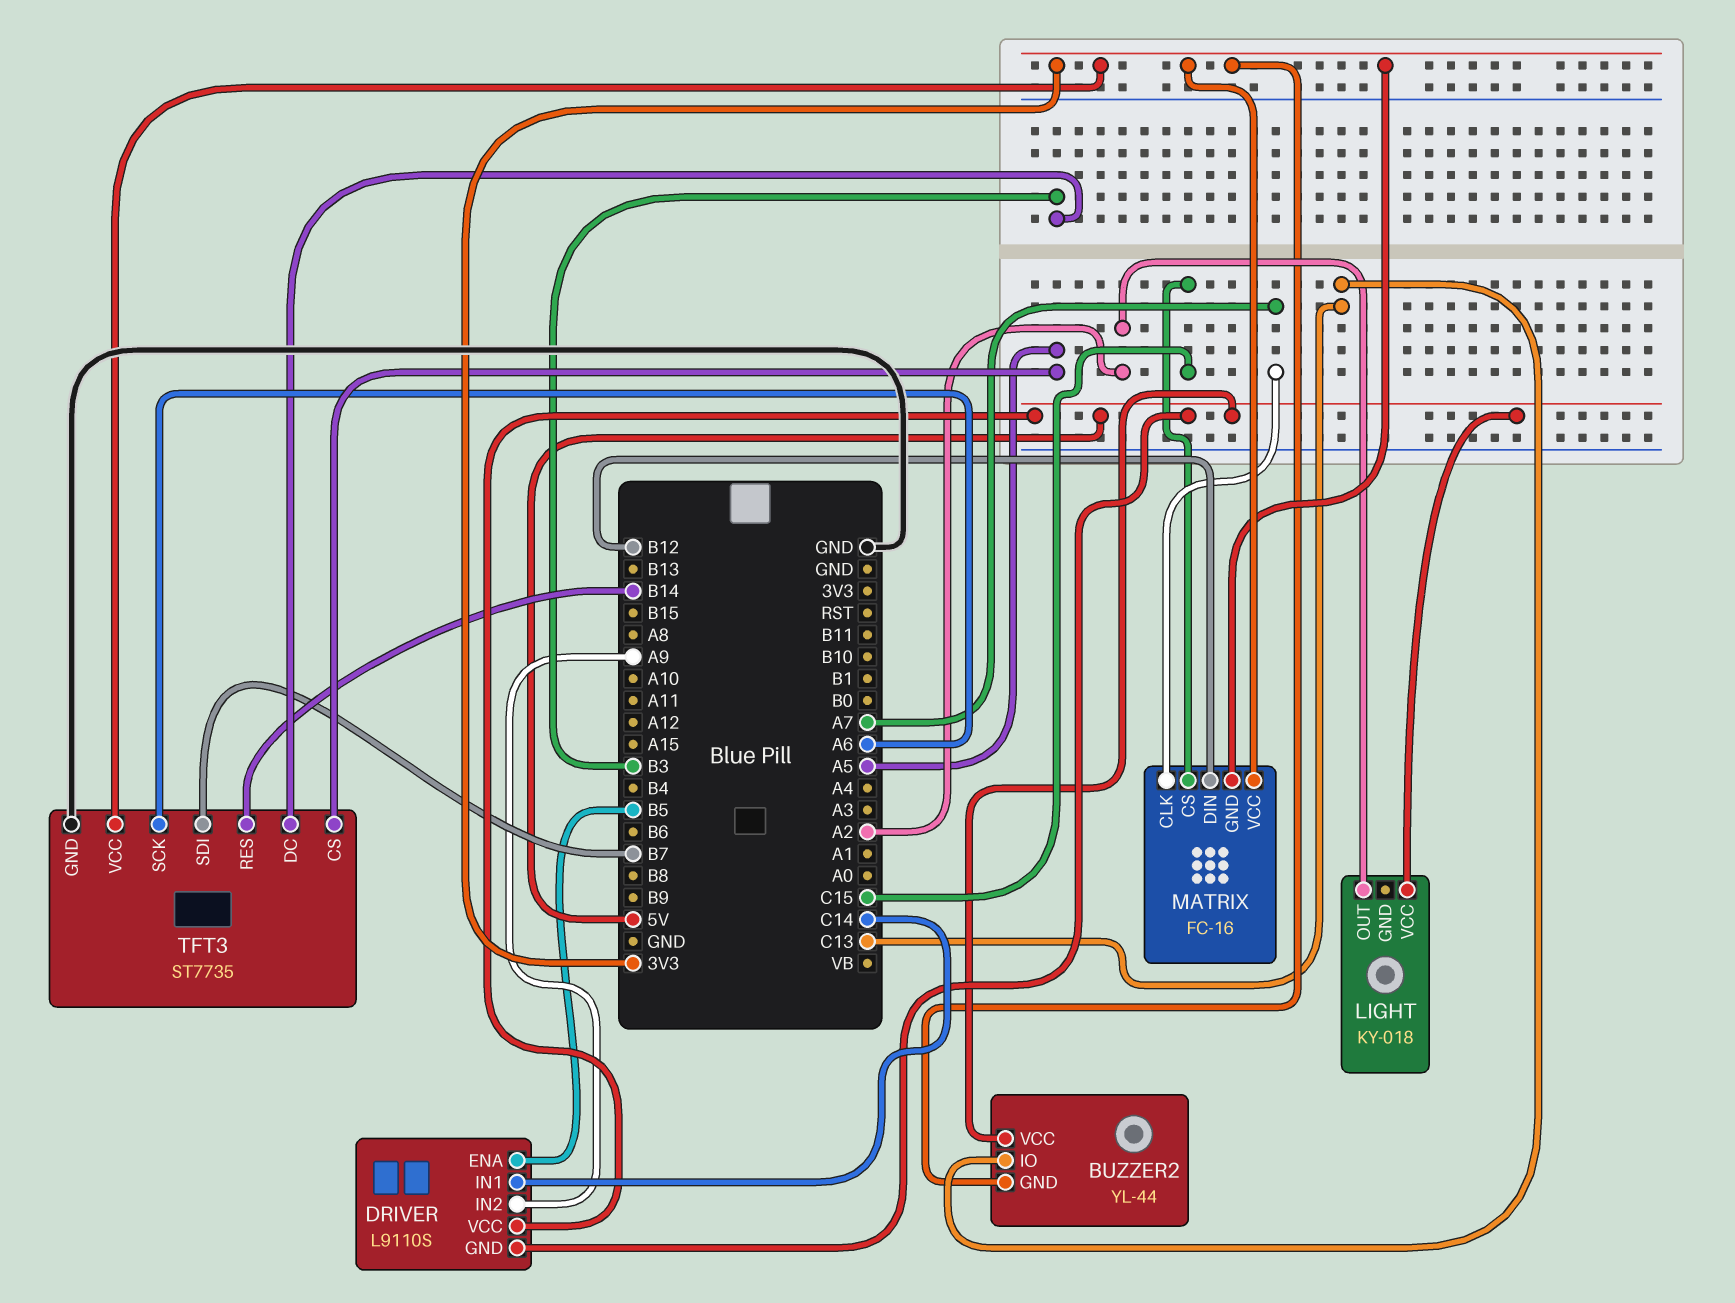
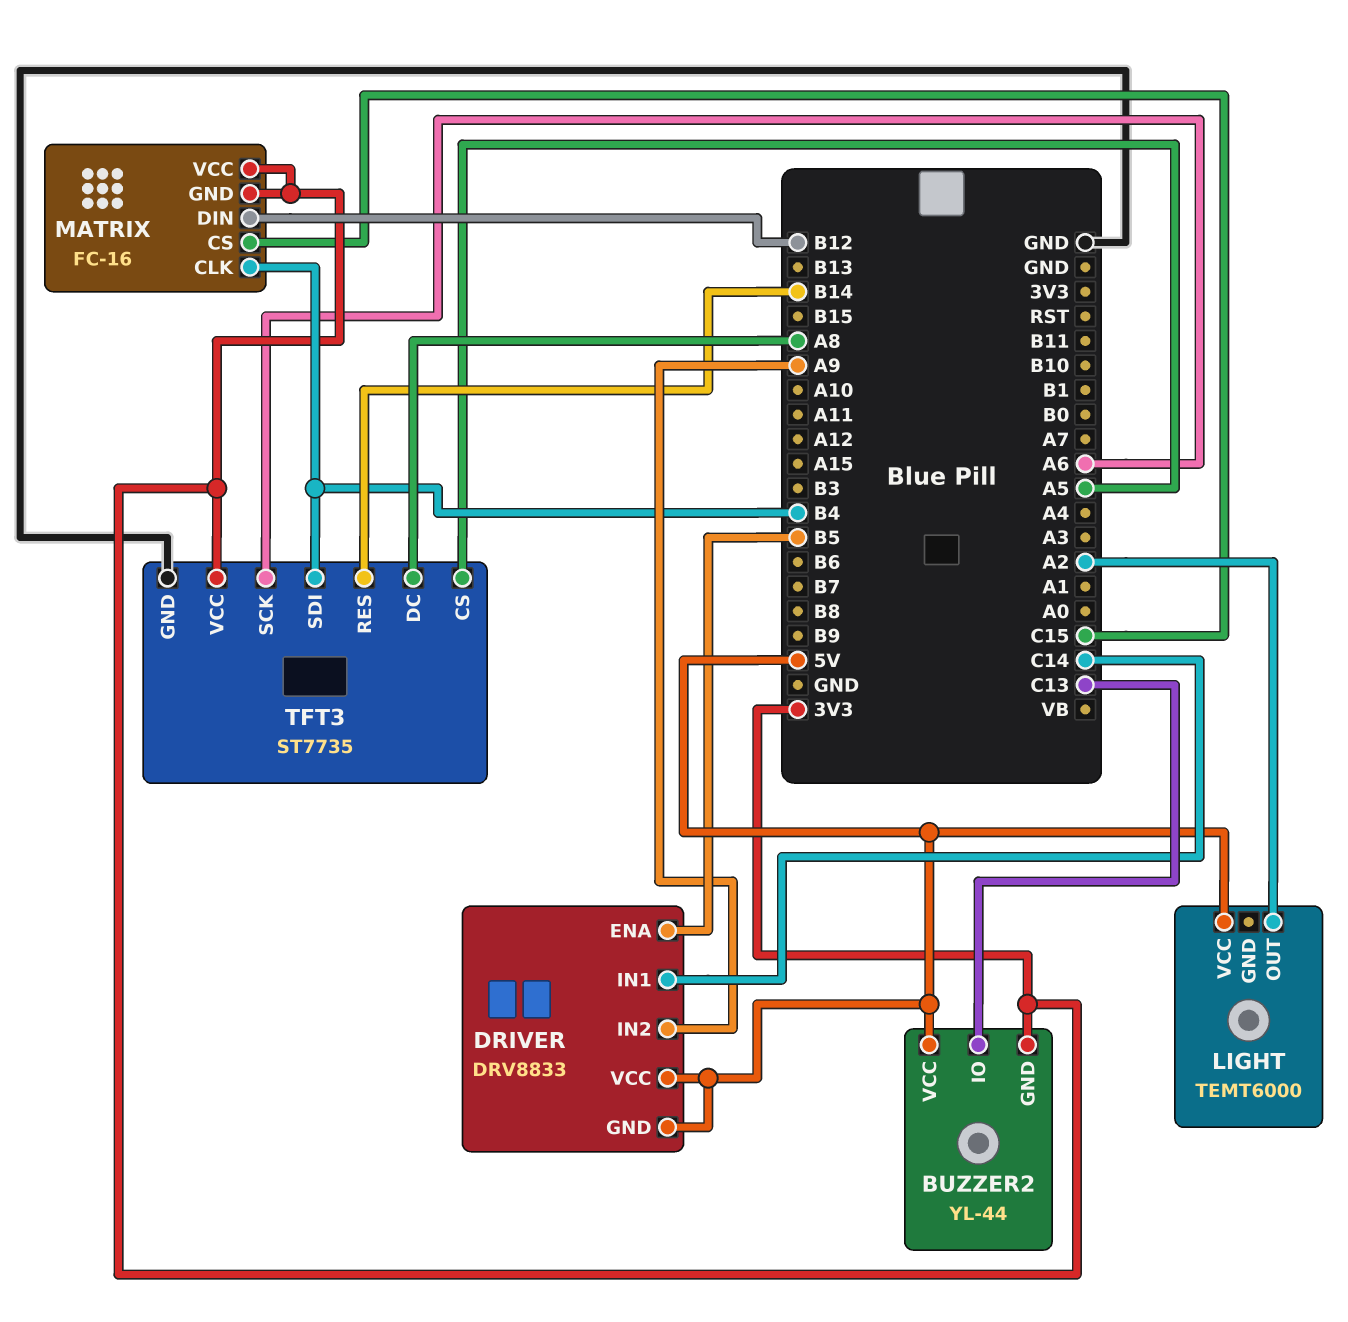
DRIVER: L9110S -> DRV8833
LIGHT: KY-018 -> TEMT6000
MATRIX pin CLK: A7 -> B4
TFT3 pin DC: B3 -> A8
TFT3 pin SDI: B7 -> B4

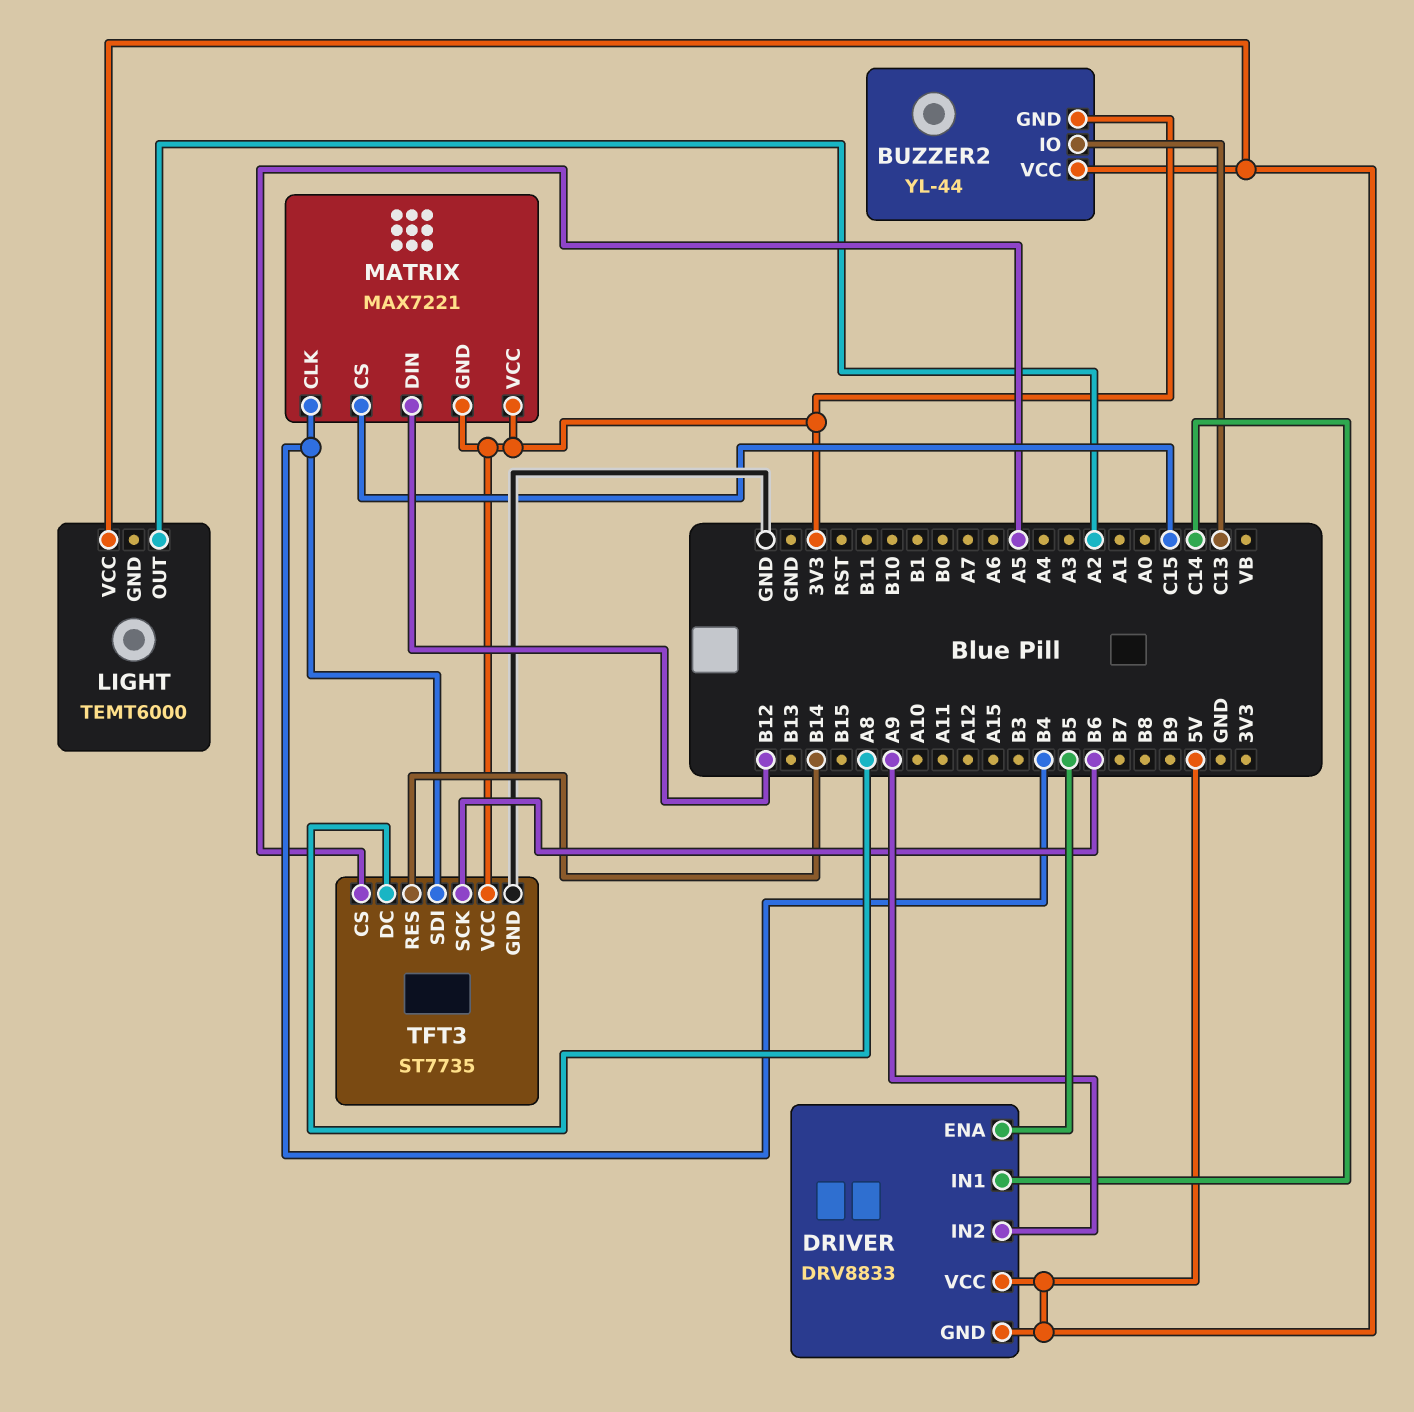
MATRIX: FC-16 -> MAX7221
TFT3 pin SCK: A6 -> B6

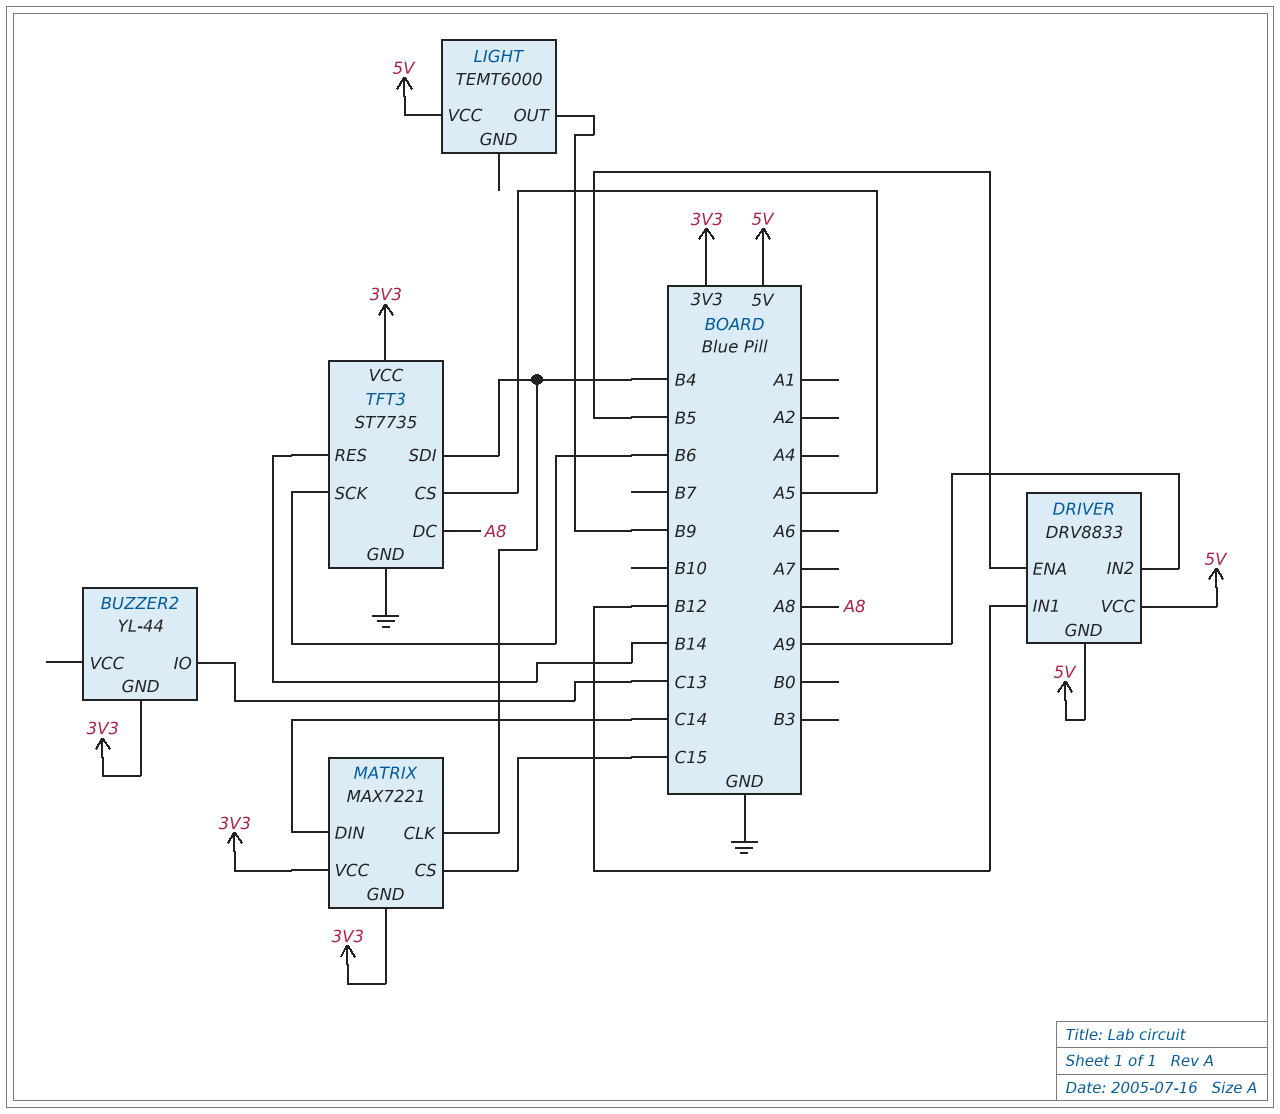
BUZZER2 pin VCC: 5V -> none
DRIVER pin IN1: C14 -> B12
LIGHT pin OUT: A2 -> B9
MATRIX pin DIN: B12 -> C14

